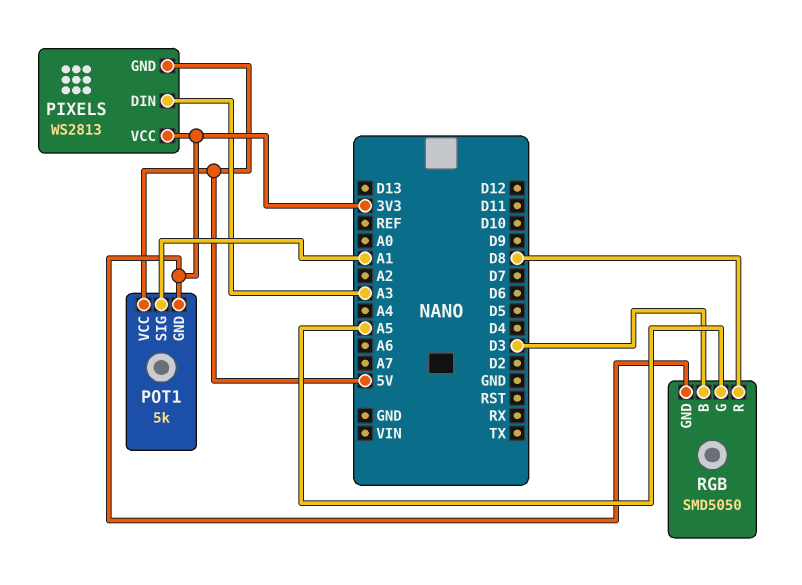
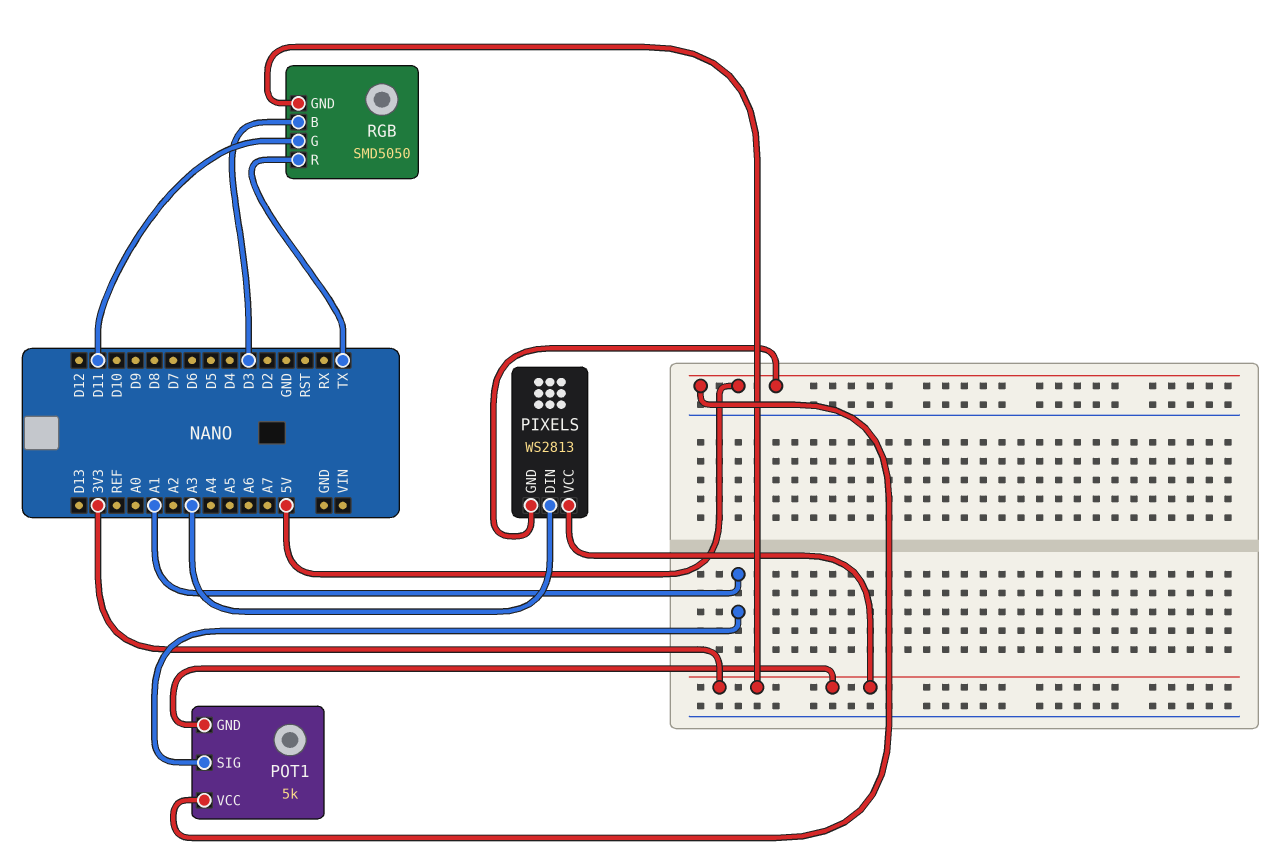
RGB pin G: A5 -> D11
RGB pin R: D8 -> TX

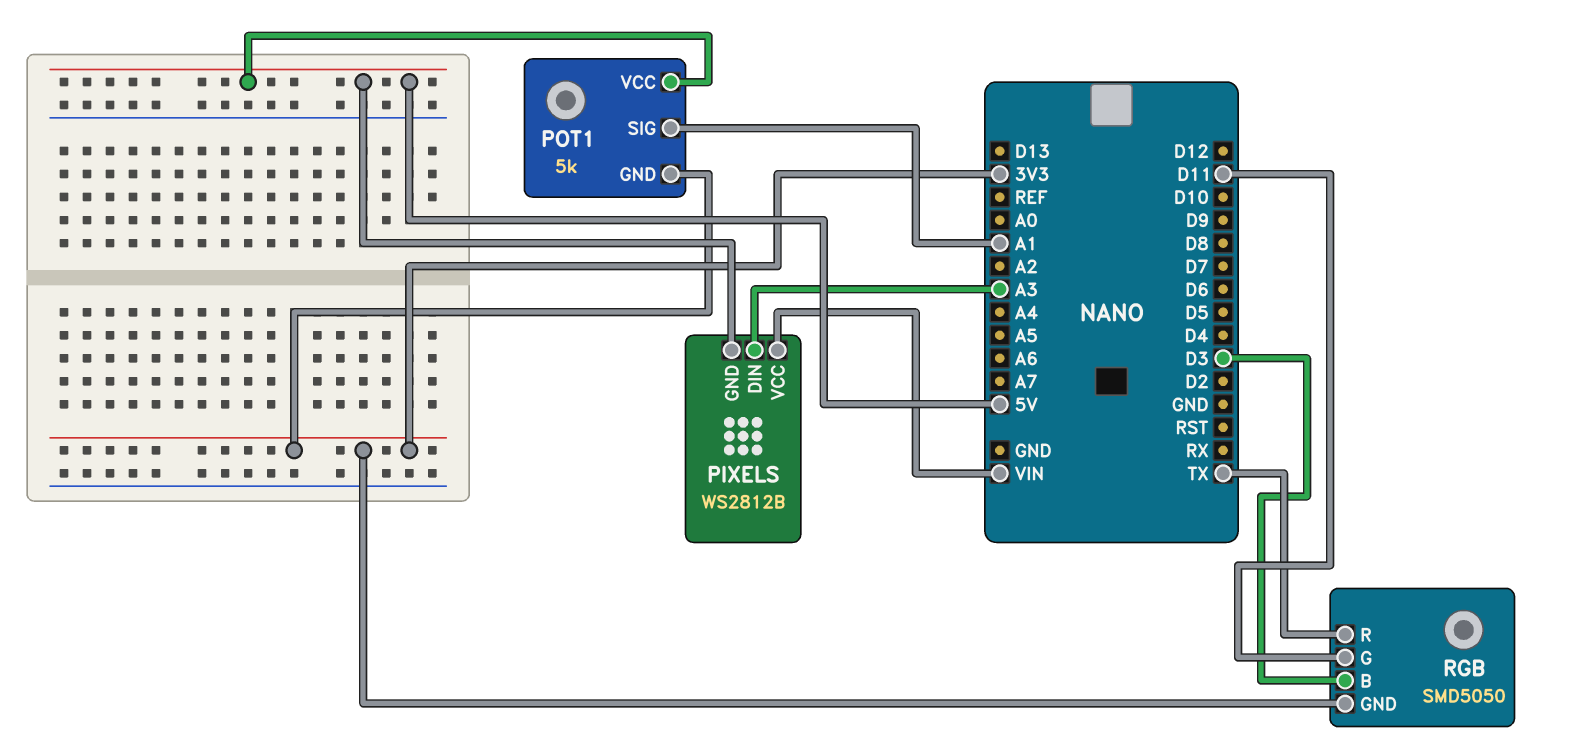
PIXELS: WS2813 -> WS2812B
PIXELS pin VCC: 3V3 -> VIN

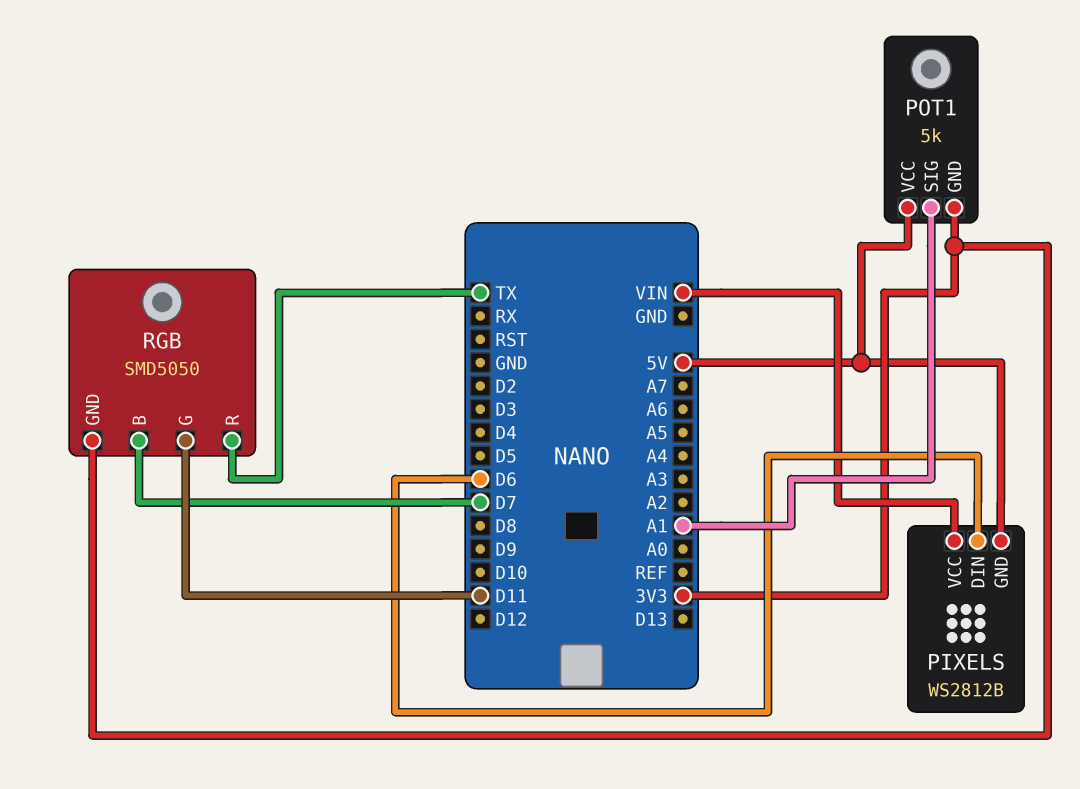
PIXELS pin DIN: A3 -> D6
RGB pin B: D3 -> D7

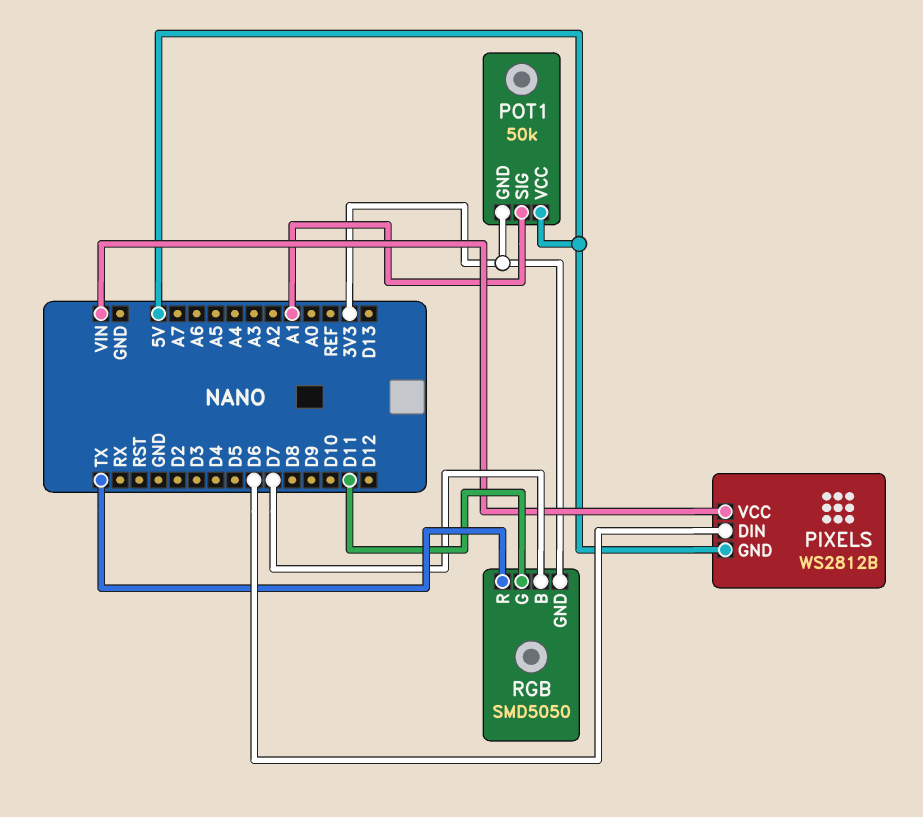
POT1: 5k -> 50k

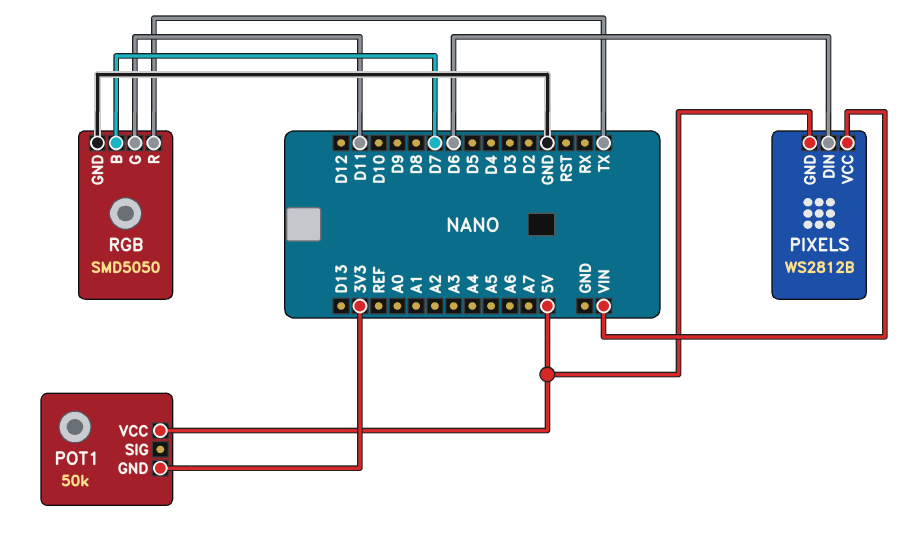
POT1 pin SIG: A1 -> none
RGB pin GND: 3V3 -> GND

